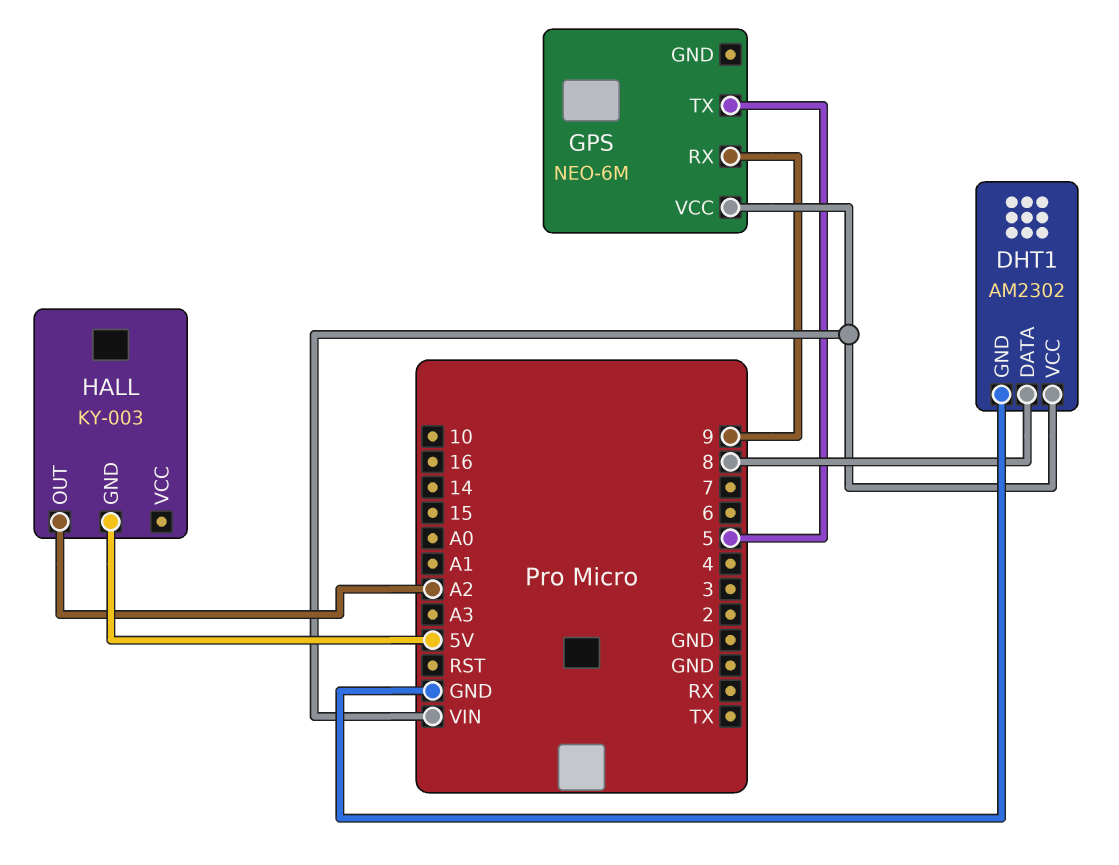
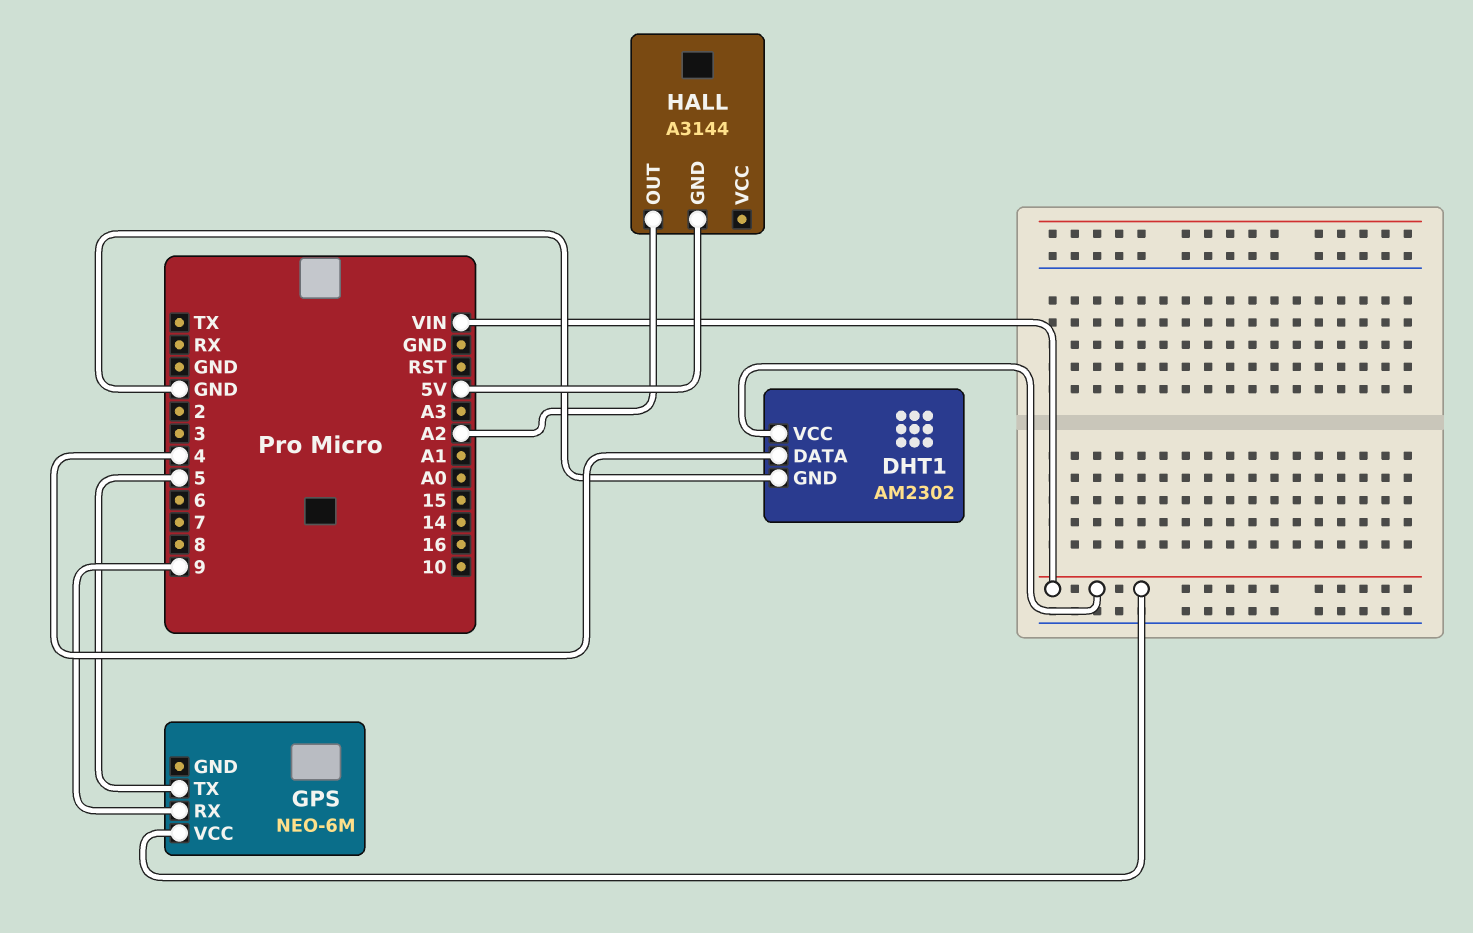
DHT1 pin DATA: 8 -> 4
HALL: KY-003 -> A3144

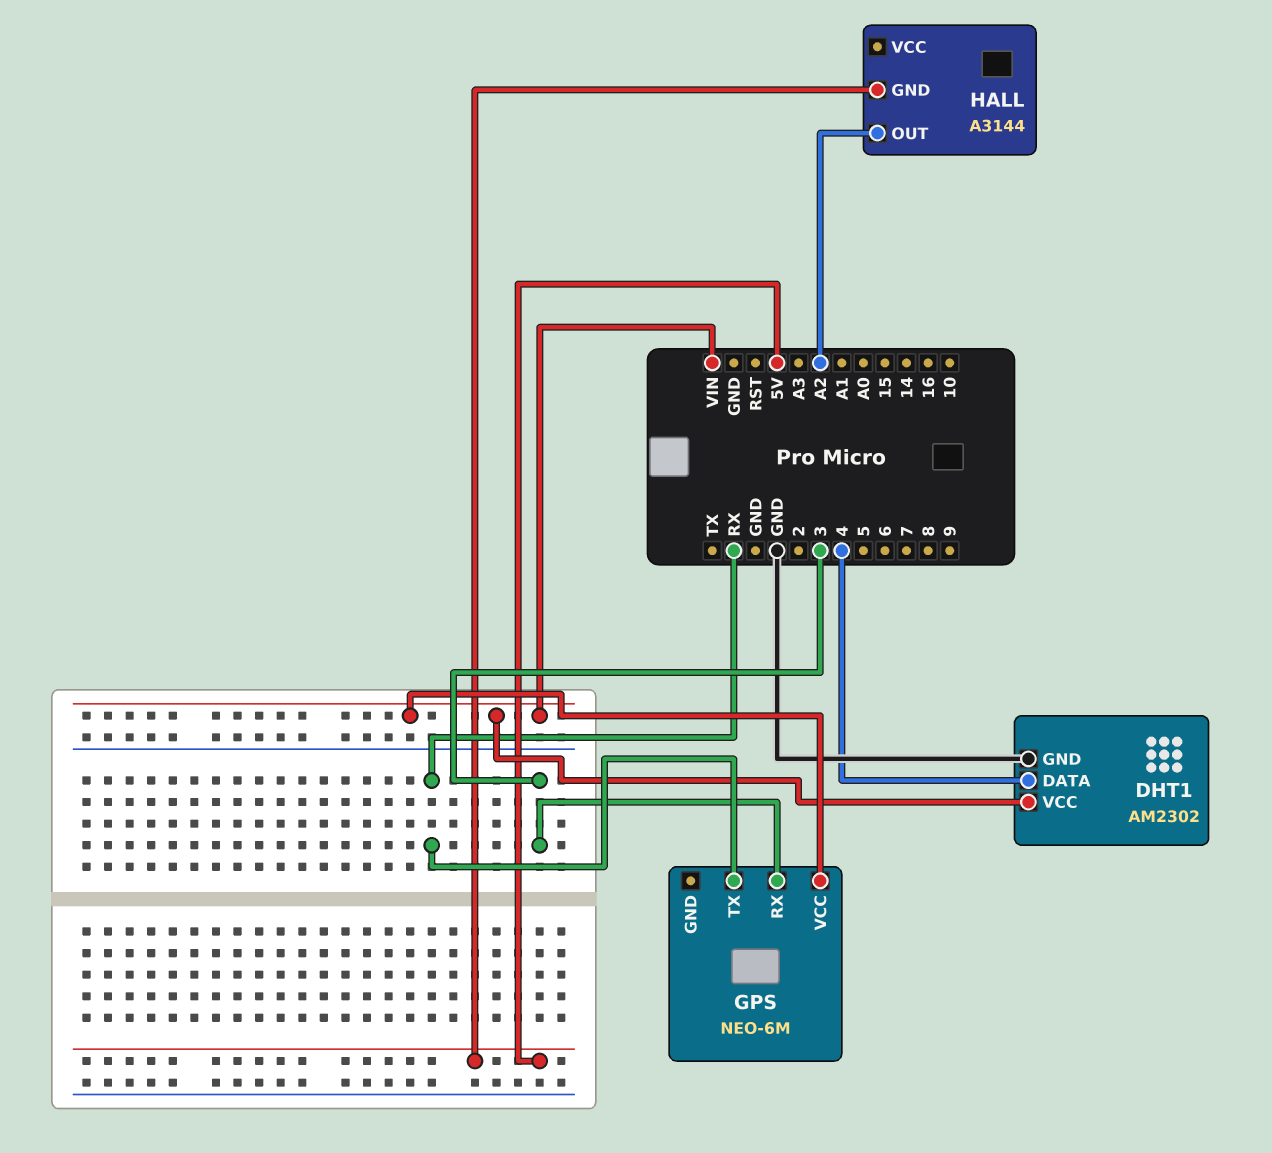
GPS pin RX: 9 -> 3
GPS pin TX: 5 -> RX

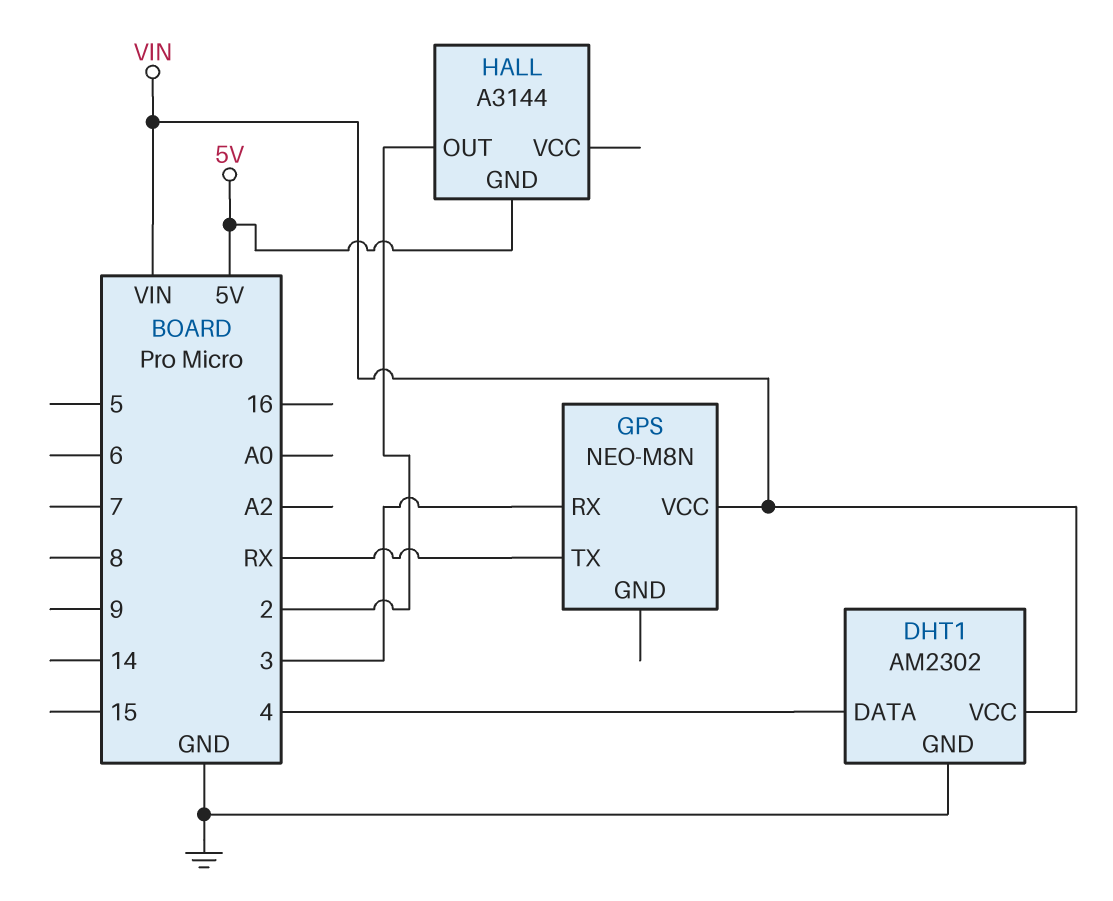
GPS: NEO-6M -> NEO-M8N
HALL pin OUT: A2 -> 2

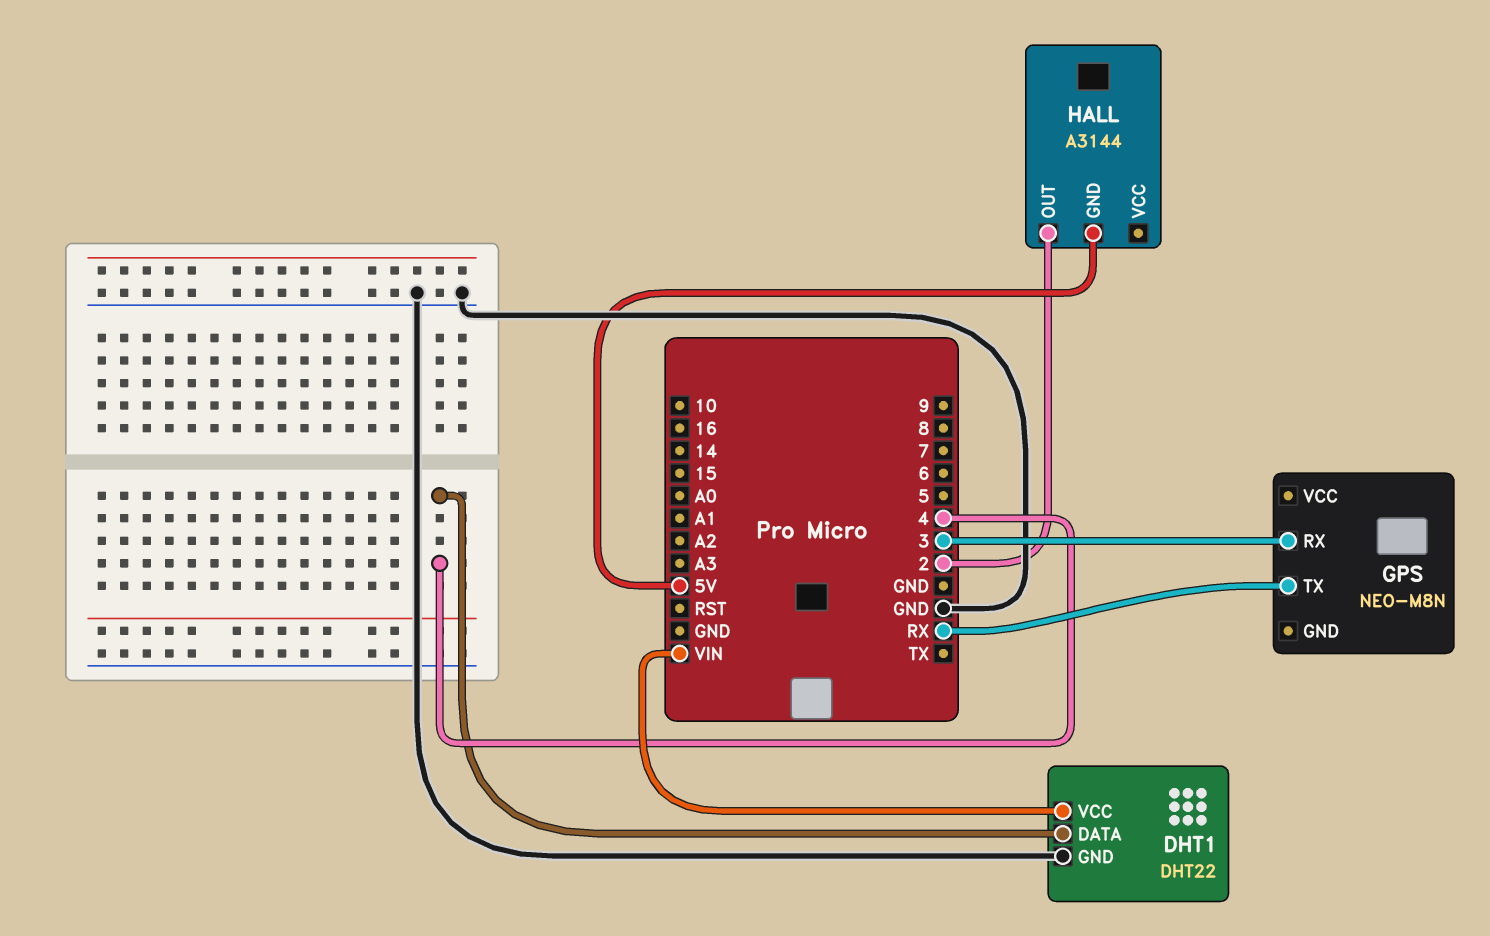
DHT1: AM2302 -> DHT22
GPS pin VCC: VIN -> none

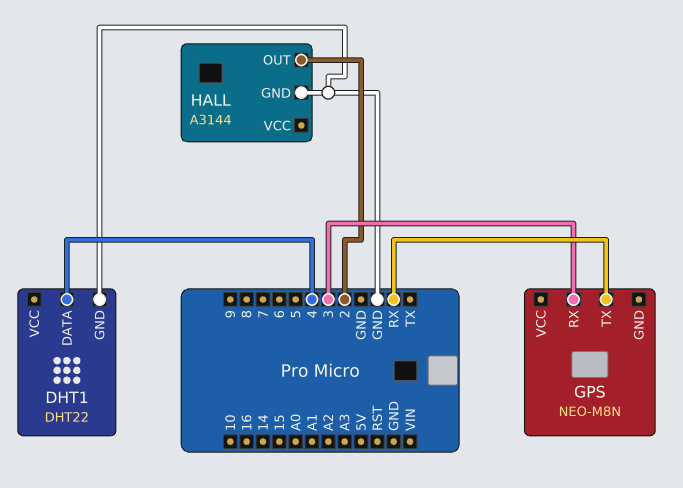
DHT1 pin VCC: VIN -> none
HALL pin GND: 5V -> GND

